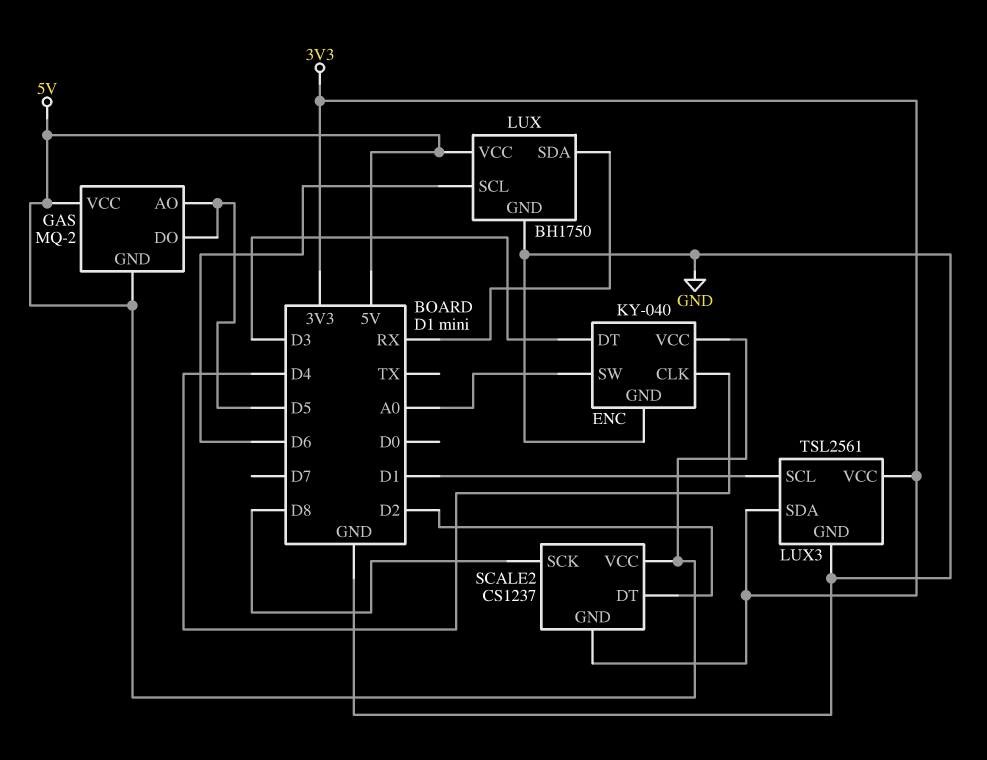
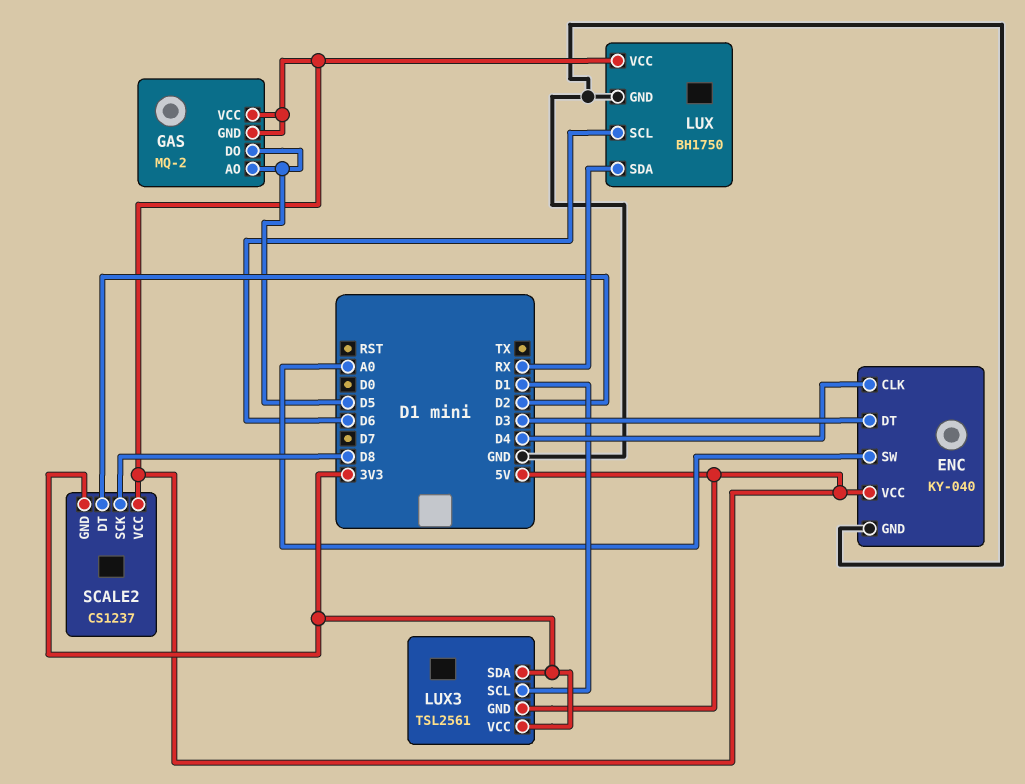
LUX3 pin GND: GND -> 5V

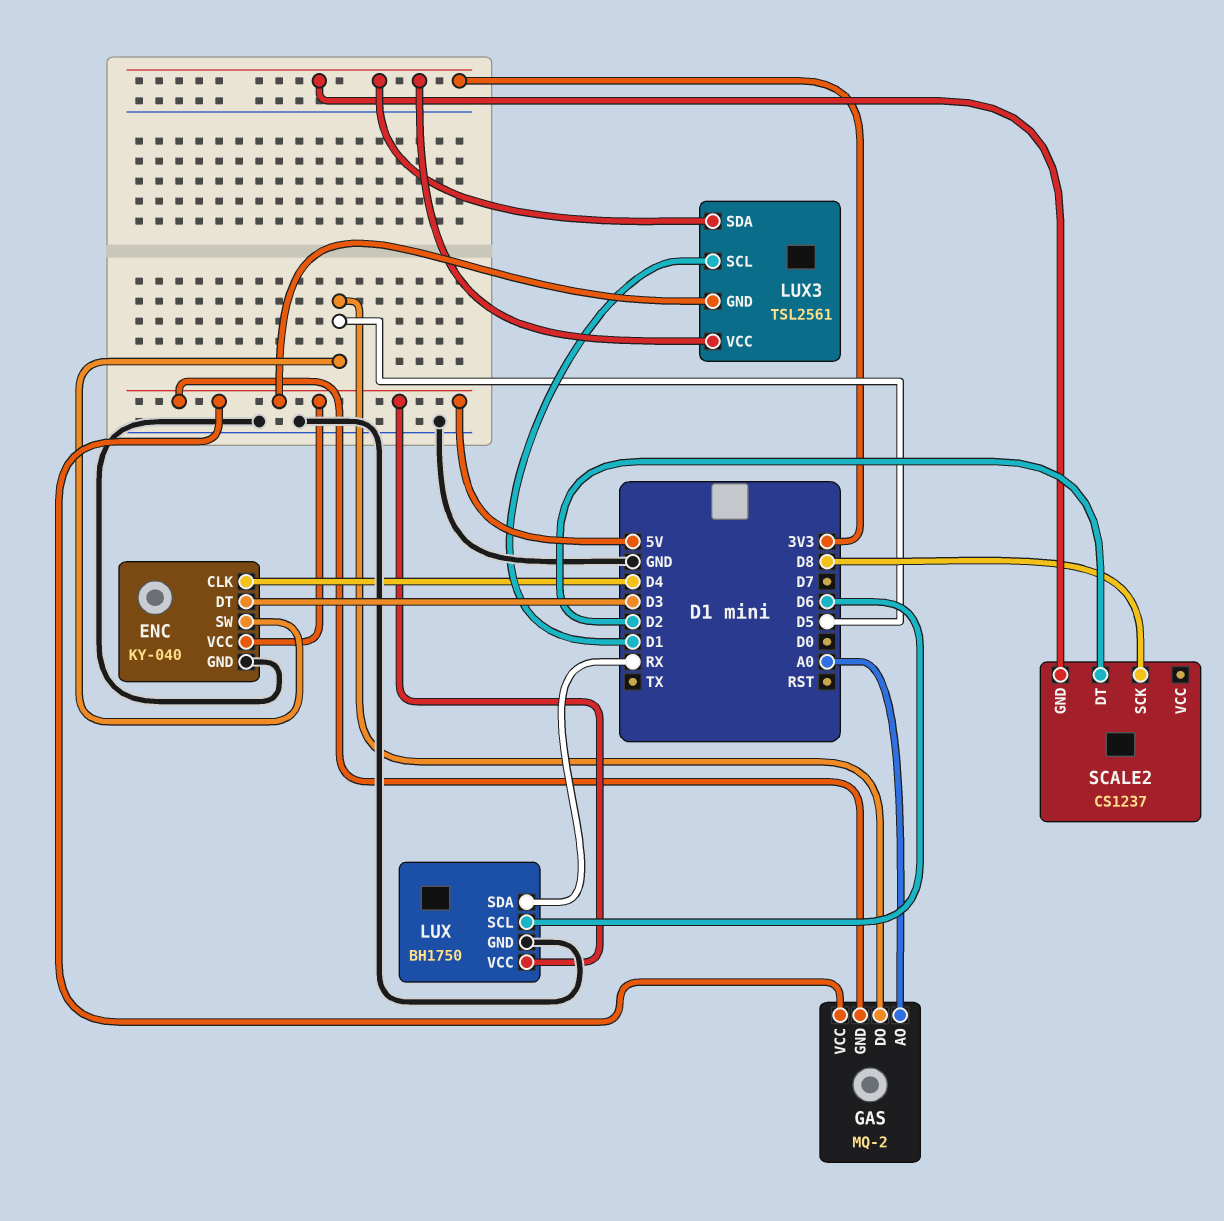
ENC pin SW: A0 -> D5
GAS pin AO: D5 -> A0
SCALE2 pin VCC: 5V -> none

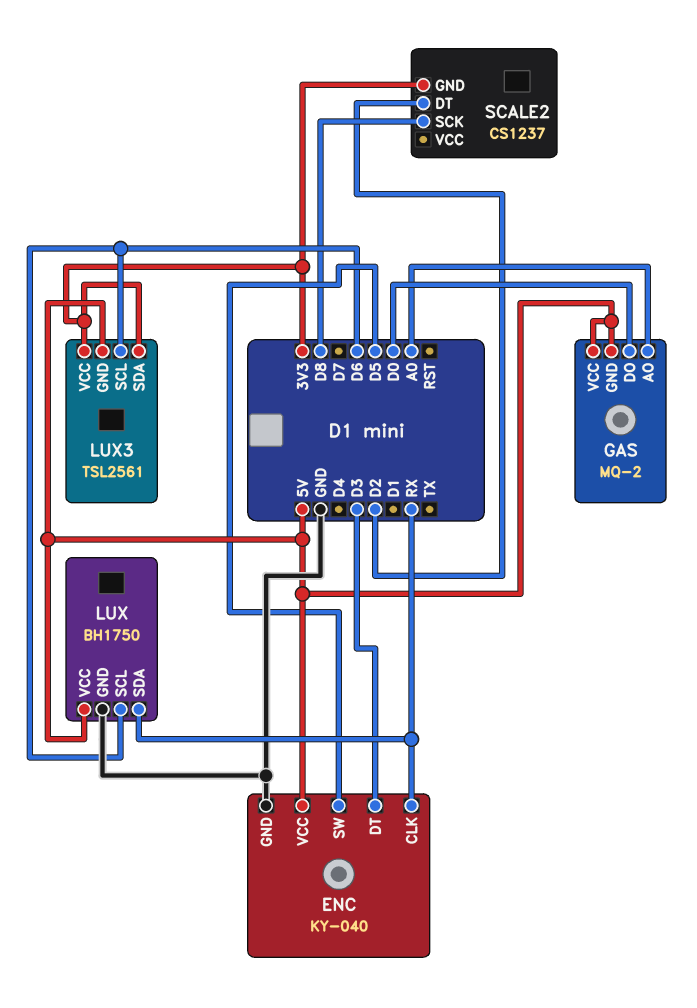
ENC pin CLK: D4 -> RX
GAS pin DO: D5 -> D0
LUX3 pin SCL: D1 -> D6

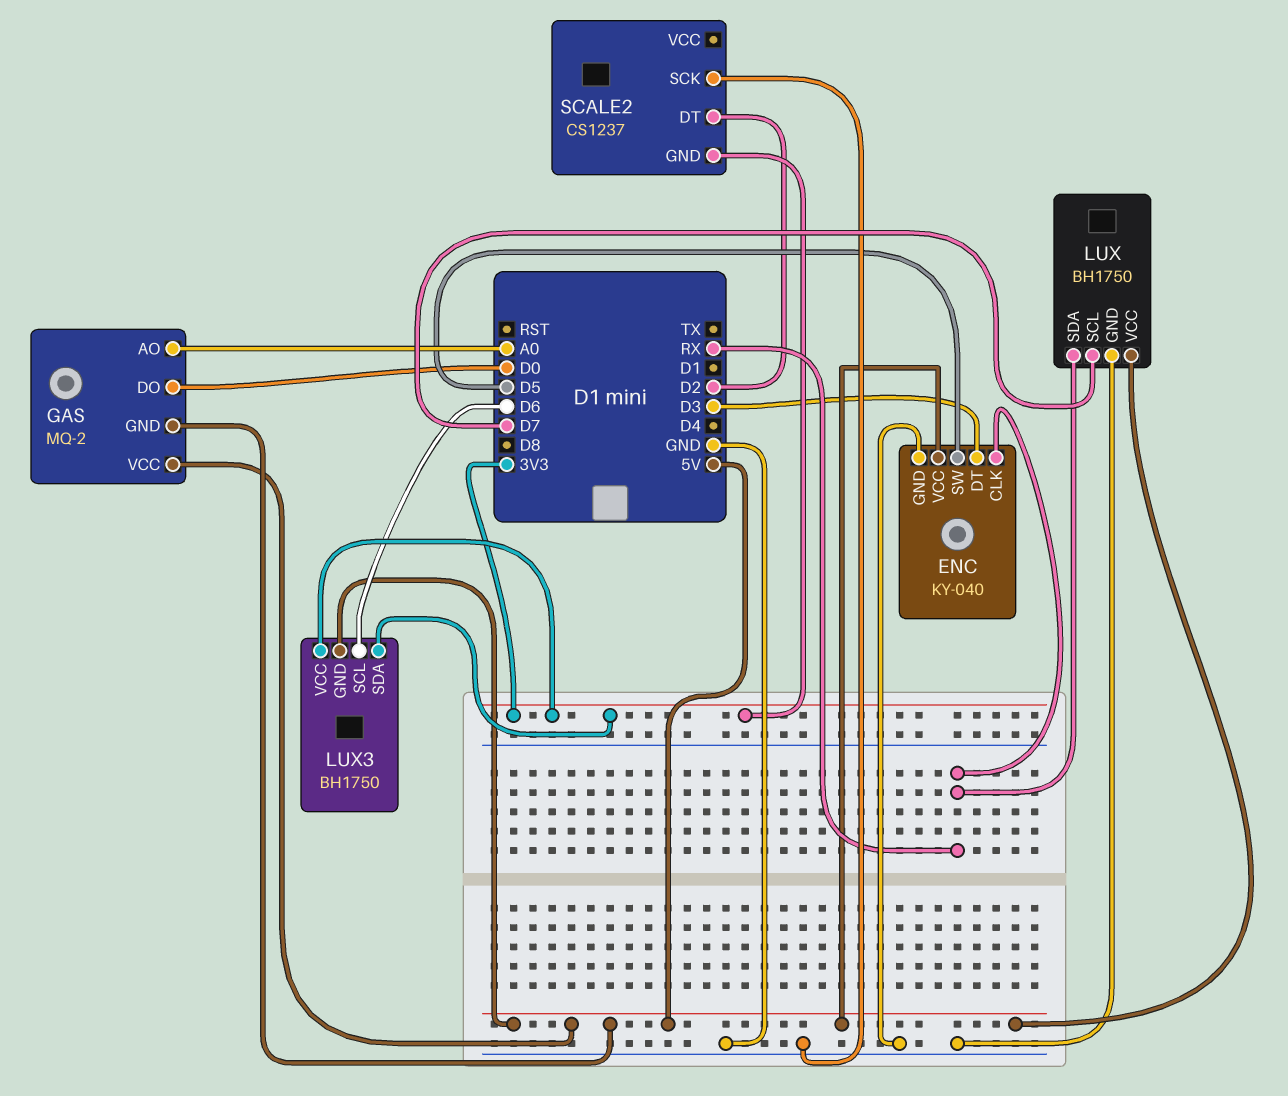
LUX pin SCL: D6 -> D7
LUX3: TSL2561 -> BH1750
SCALE2 pin SCK: D8 -> GND

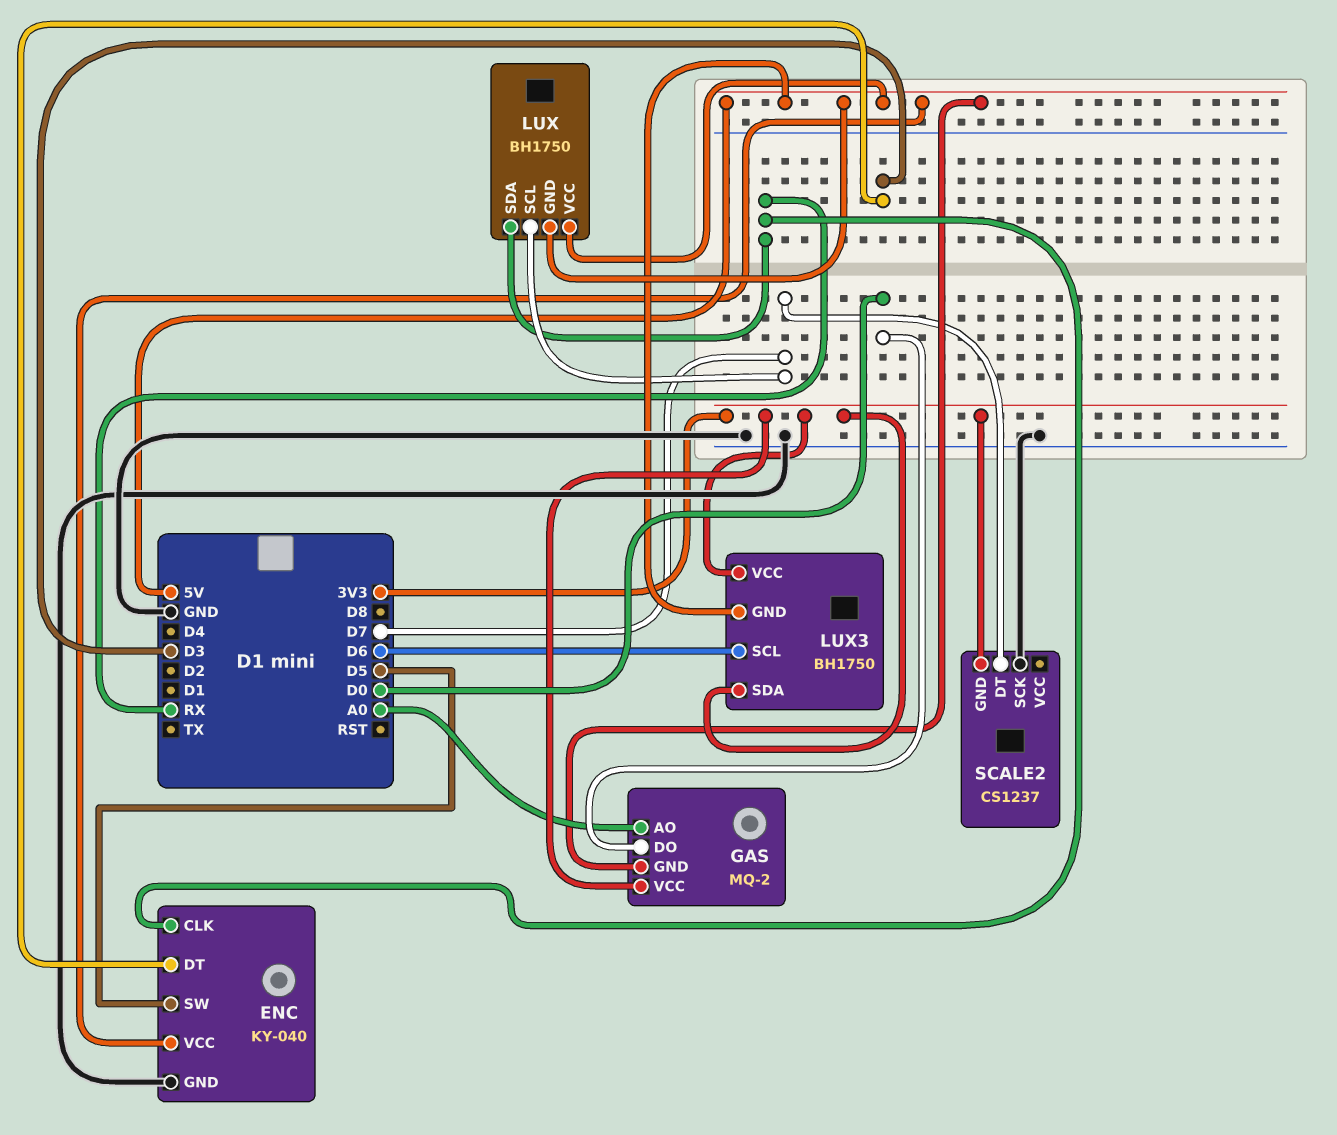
GAS pin VCC: 5V -> 3V3
LUX pin GND: GND -> 5V
SCALE2 pin DT: D2 -> D7

